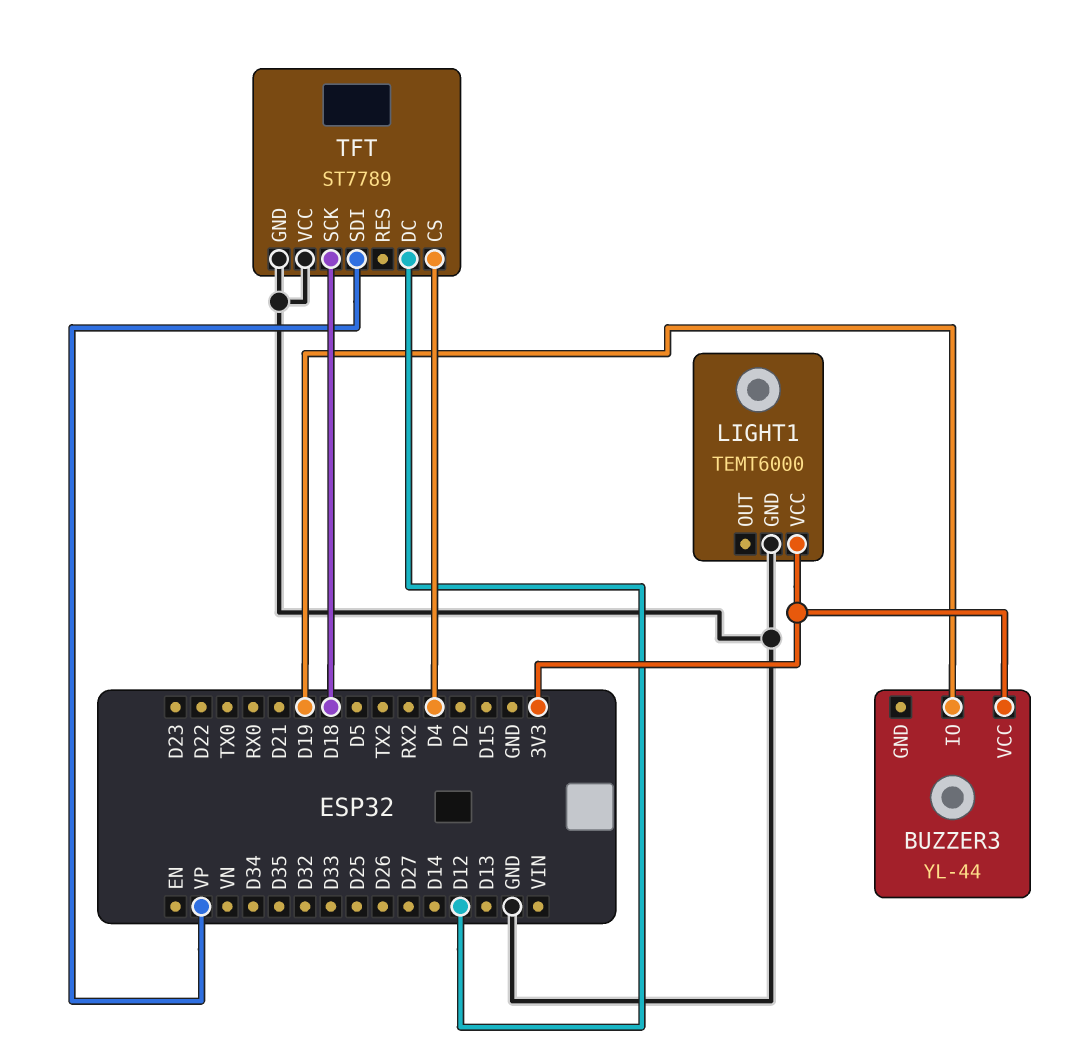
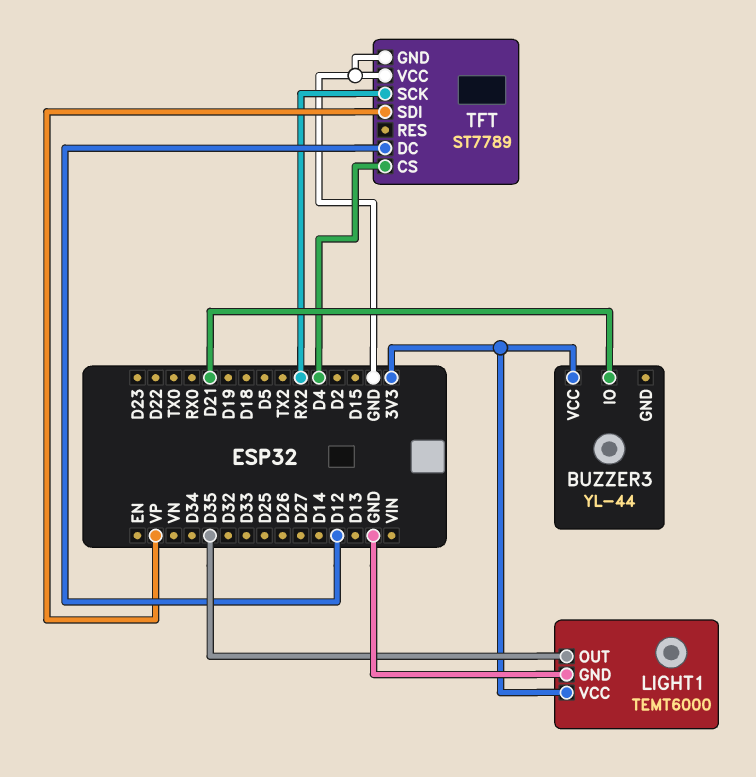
BUZZER3 pin IO: D19 -> D21
LIGHT1 pin OUT: none -> D35
TFT pin SCK: D18 -> RX2

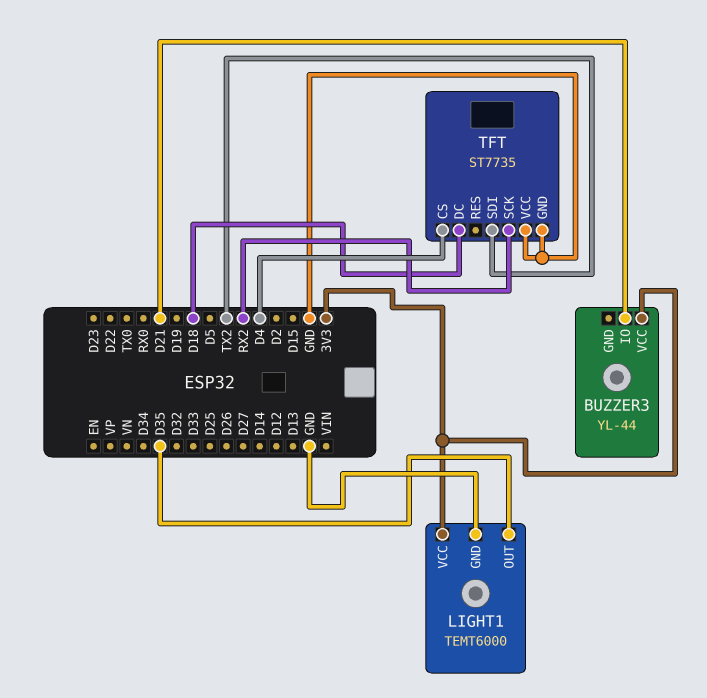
TFT: ST7789 -> ST7735
TFT pin DC: D12 -> D18
TFT pin SDI: VP -> TX2

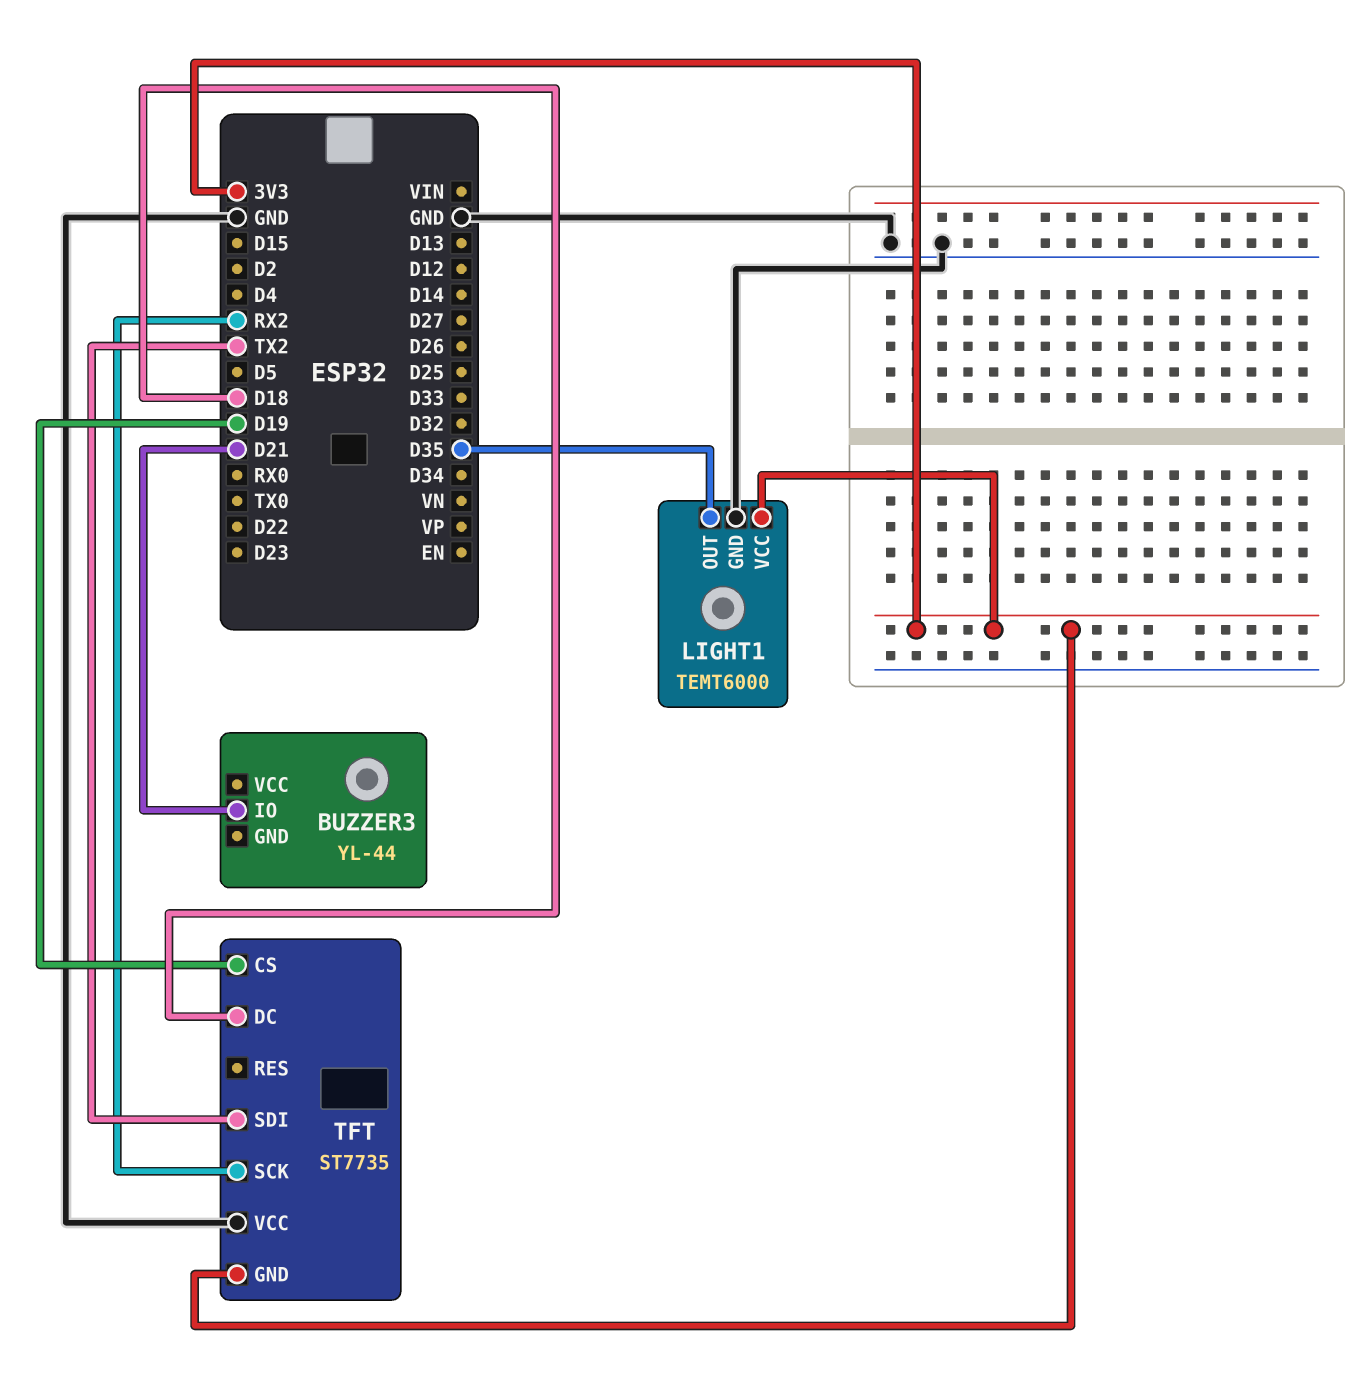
BUZZER3 pin VCC: 3V3 -> none
TFT pin CS: D4 -> D19
TFT pin GND: GND -> 3V3

